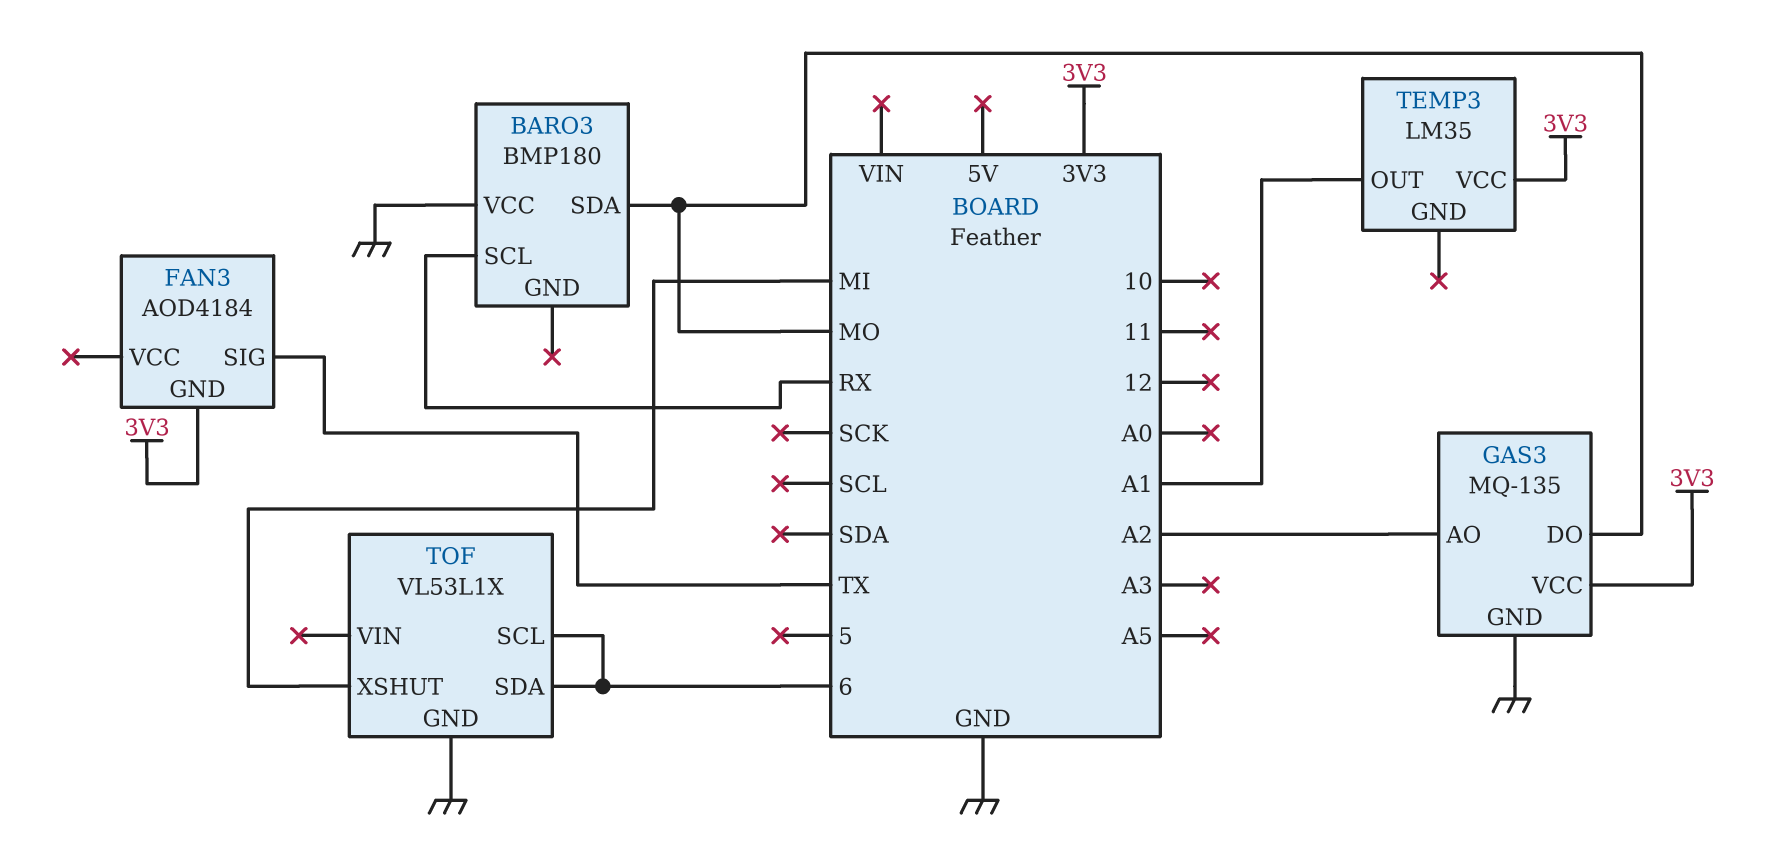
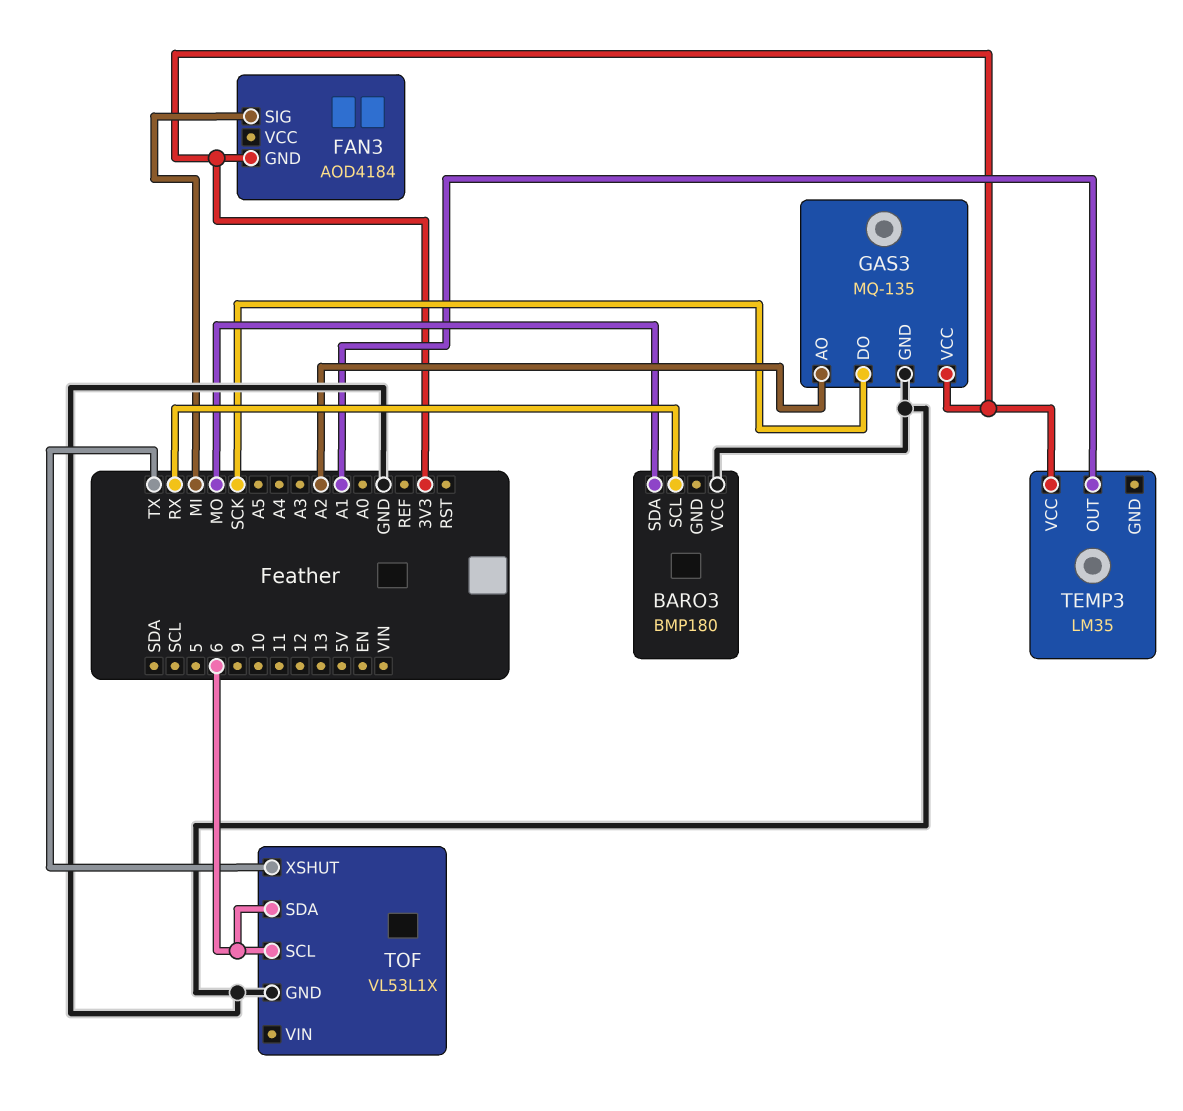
FAN3 pin SIG: TX -> MI
GAS3 pin DO: MO -> SCK
TOF pin XSHUT: MI -> TX

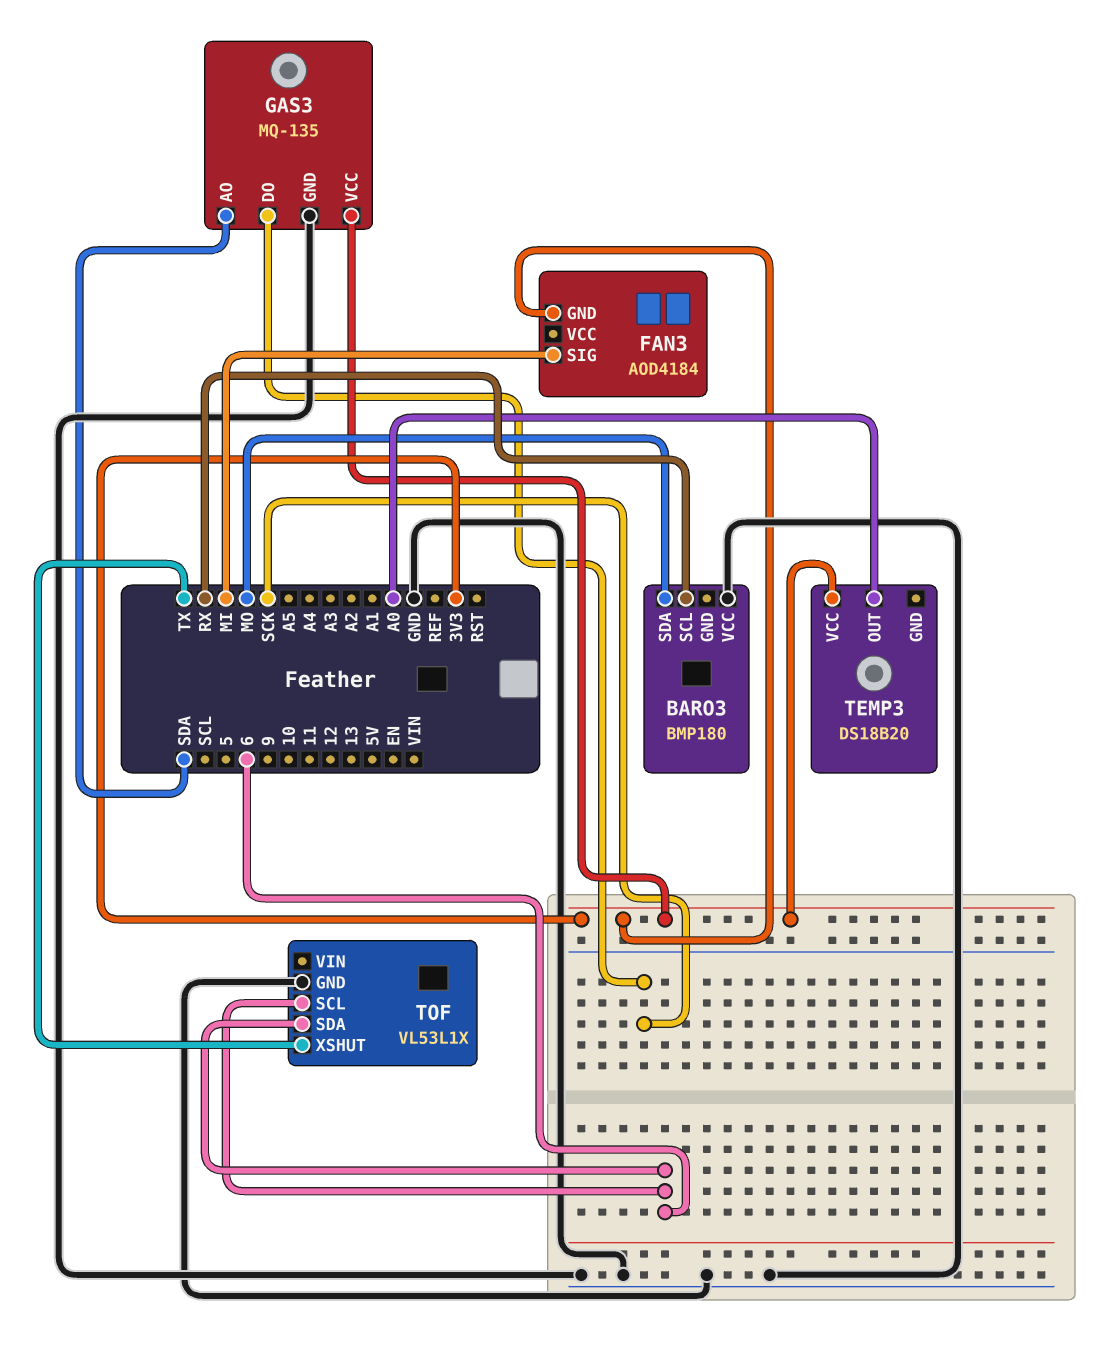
GAS3 pin AO: A2 -> SDA
TEMP3: LM35 -> DS18B20
TEMP3 pin OUT: A1 -> A0

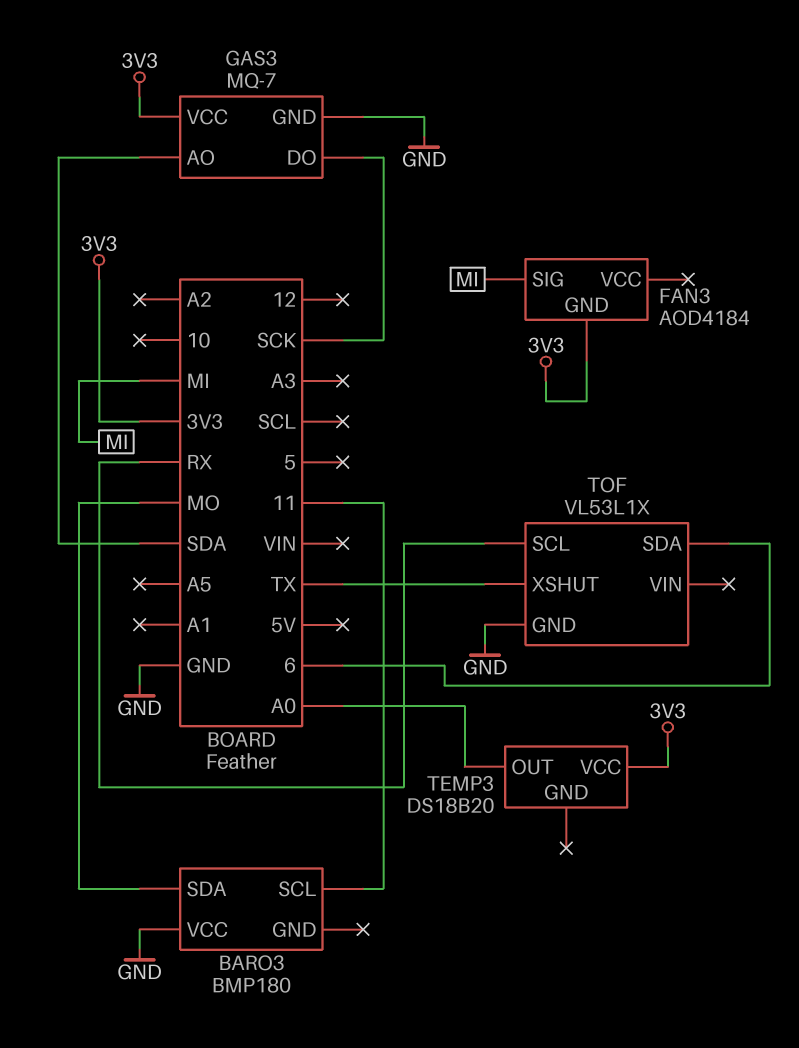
BARO3 pin SCL: RX -> 11
GAS3: MQ-135 -> MQ-7
TOF pin SCL: 6 -> RX

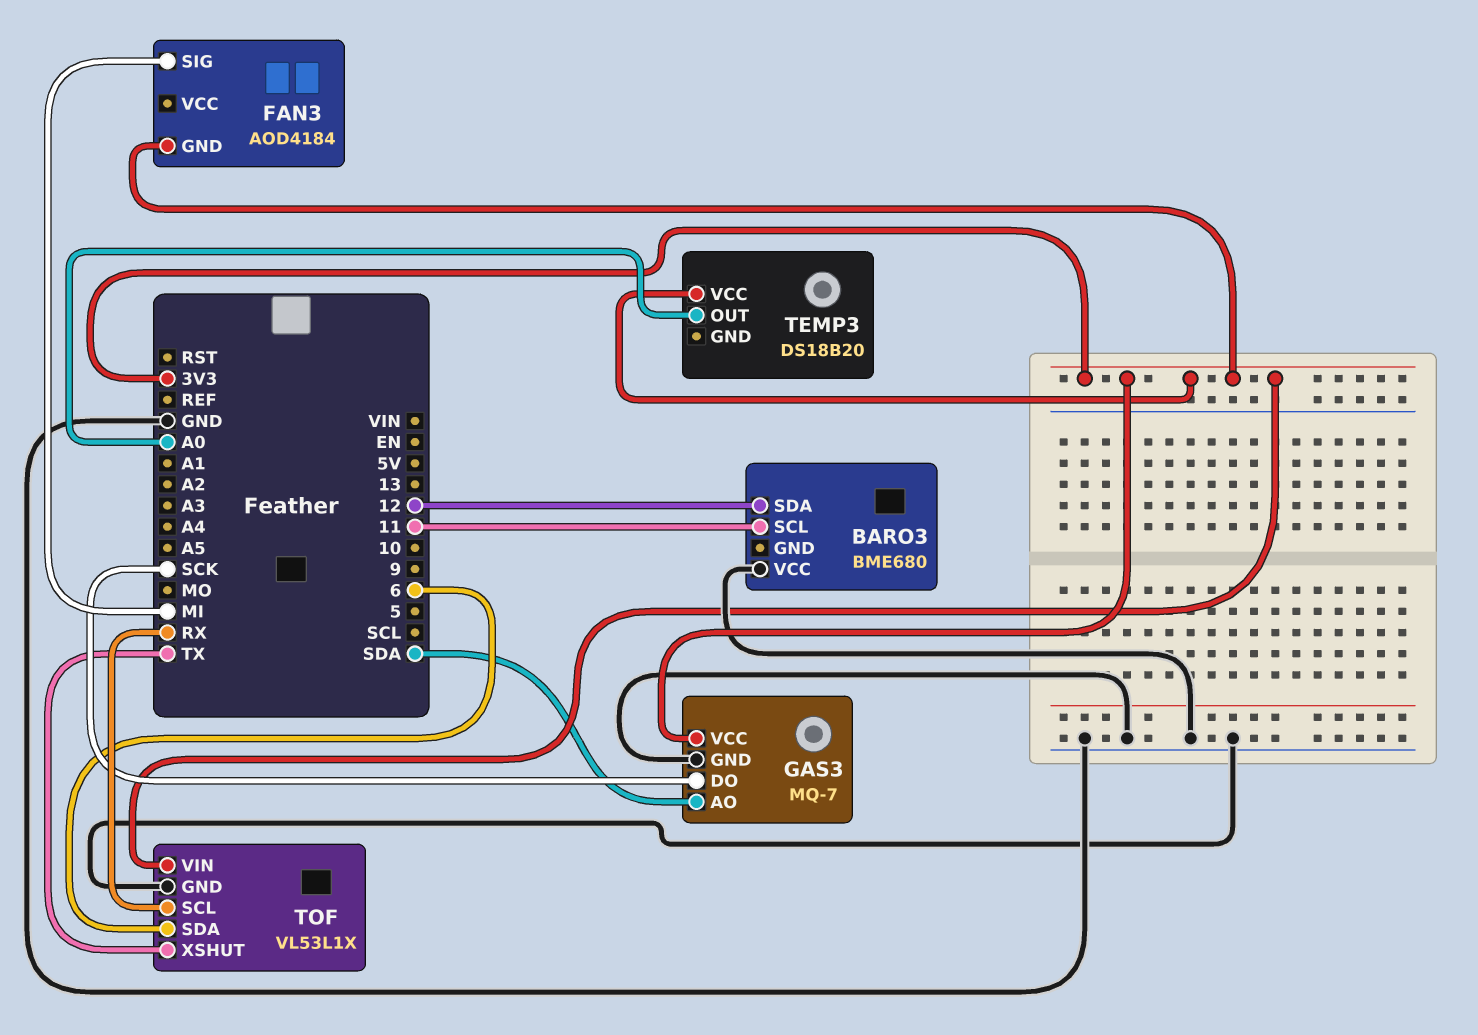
BARO3: BMP180 -> BME680
BARO3 pin SDA: MO -> 12
TOF pin VIN: none -> 3V3

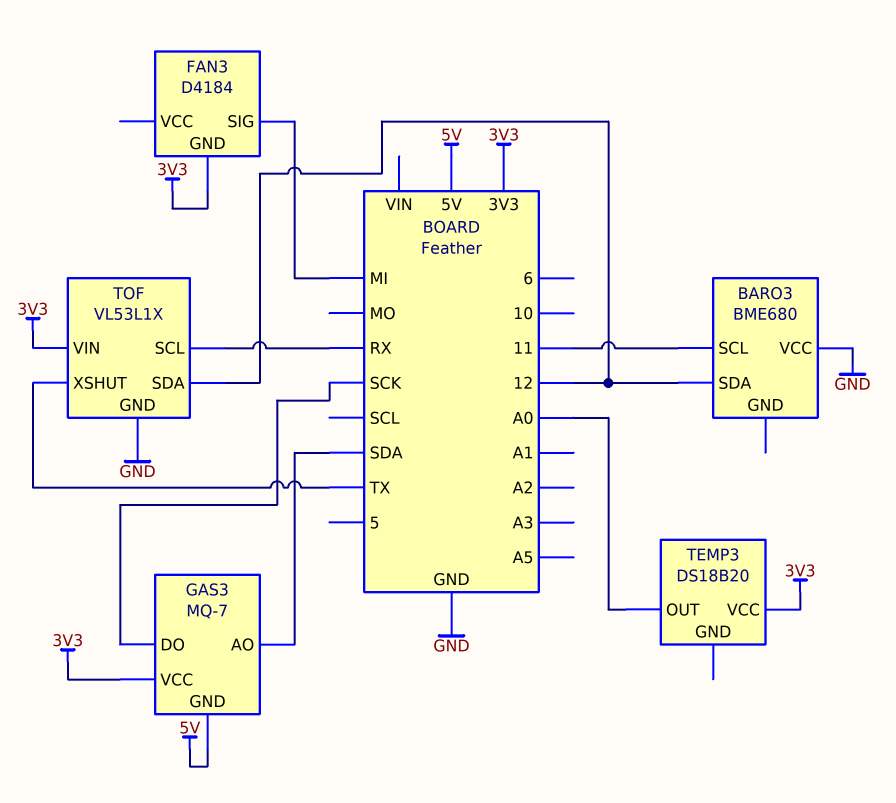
FAN3: AOD4184 -> D4184
GAS3 pin GND: GND -> 5V
TOF pin SDA: 6 -> 12

